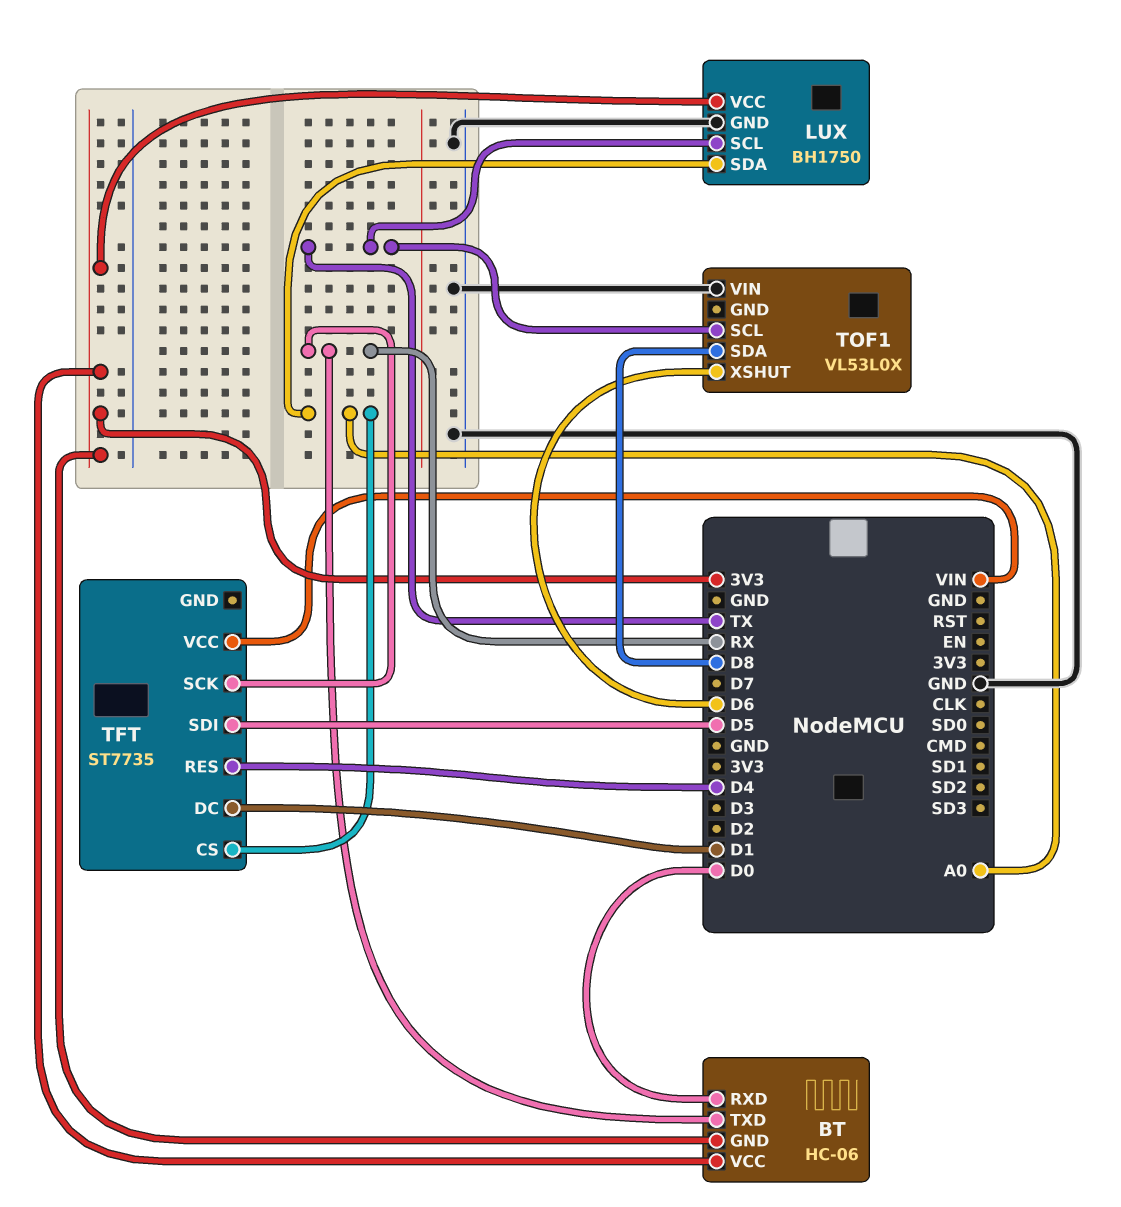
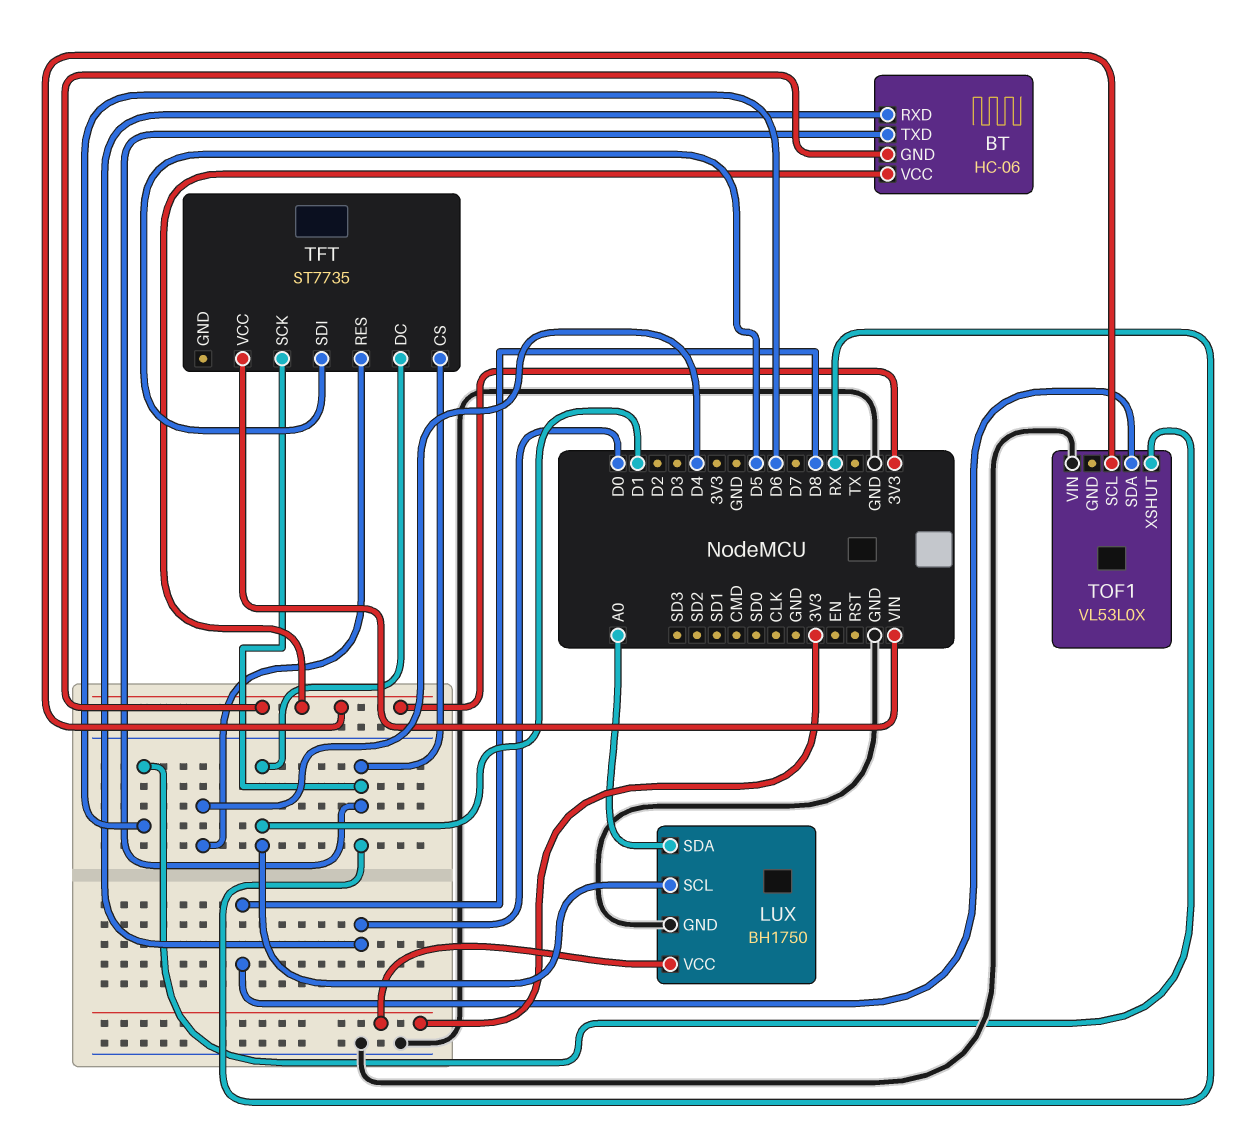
LUX pin SCL: TX -> D1
TFT pin CS: A0 -> RX
TOF1 pin SCL: TX -> 3V3

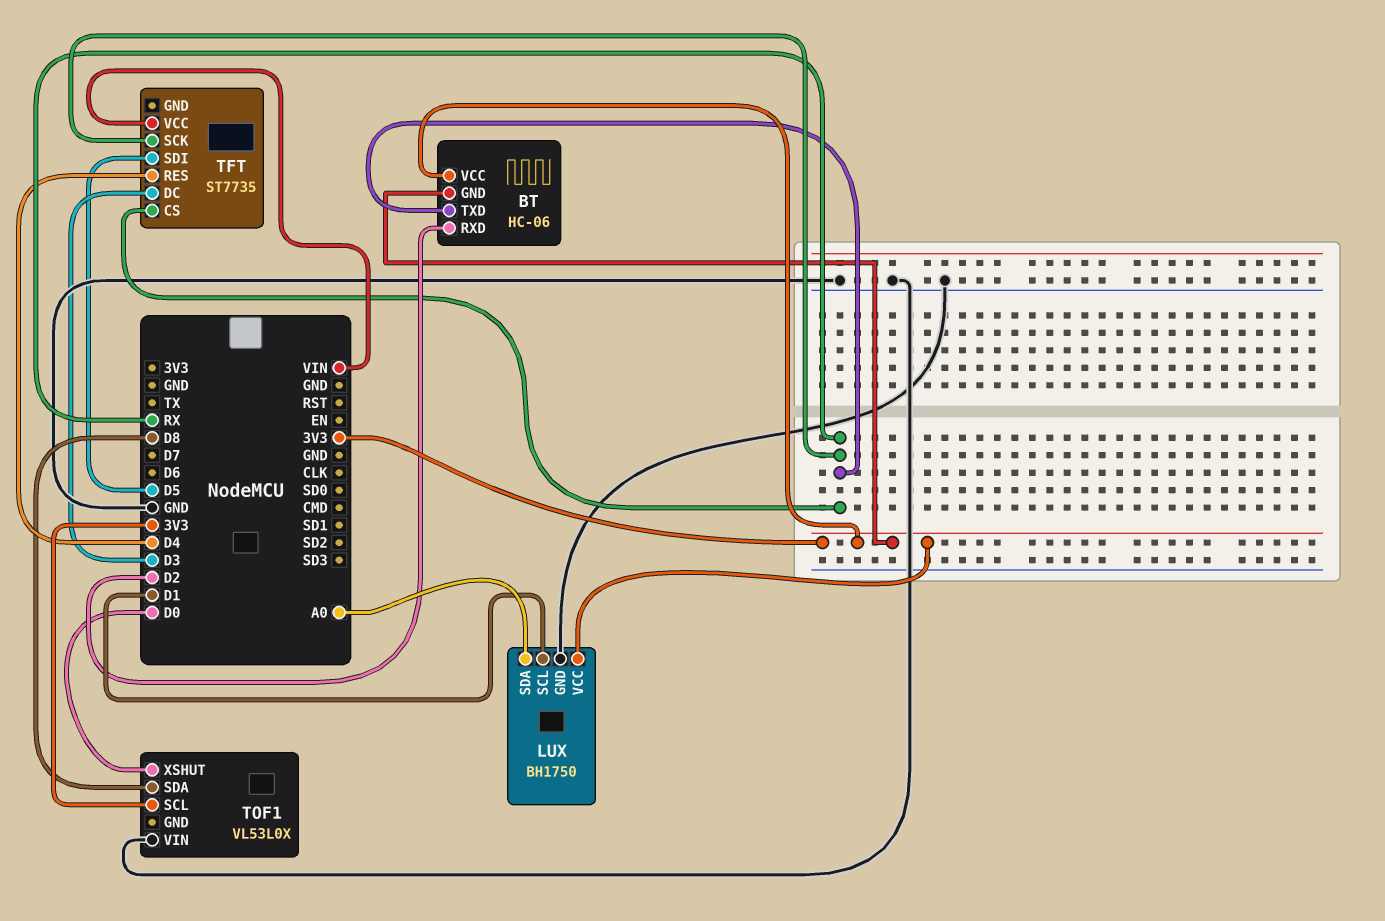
BT pin RXD: D0 -> D2
TFT pin DC: D1 -> D3
TOF1 pin XSHUT: D6 -> D0

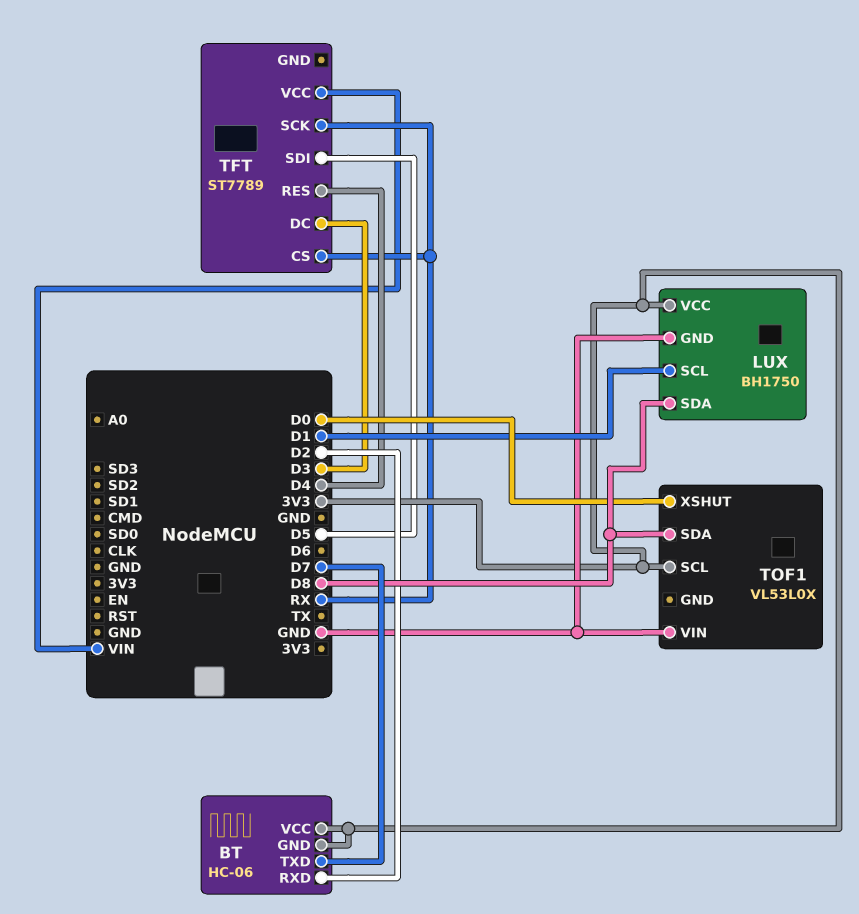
BT pin TXD: RX -> D7
LUX pin SDA: A0 -> D8
TFT: ST7735 -> ST7789

